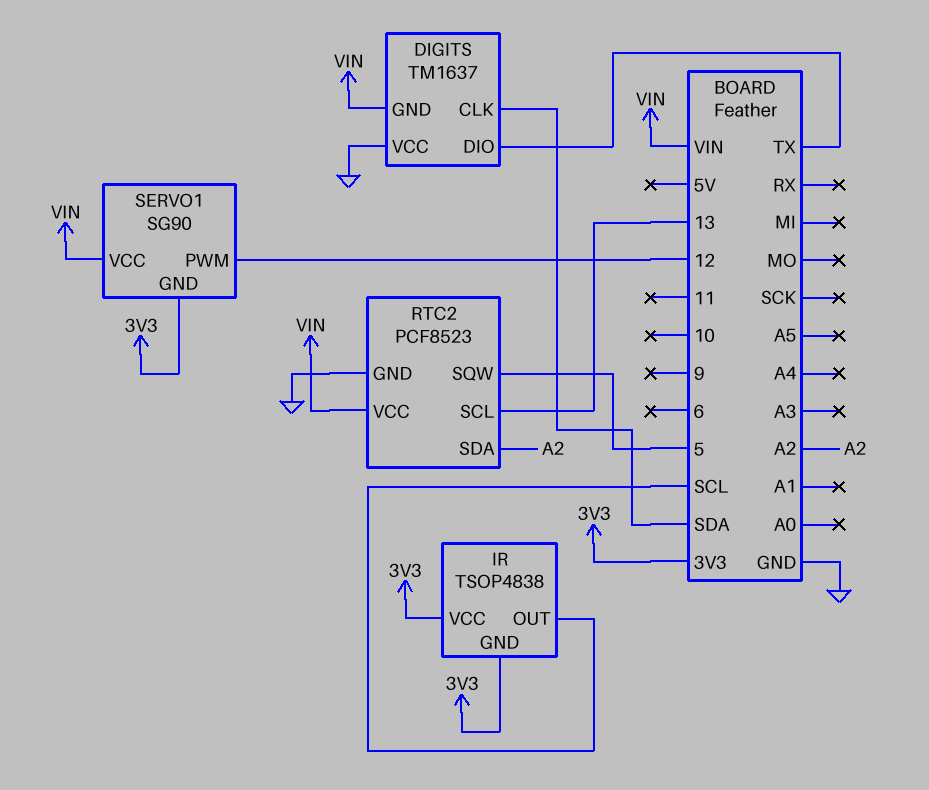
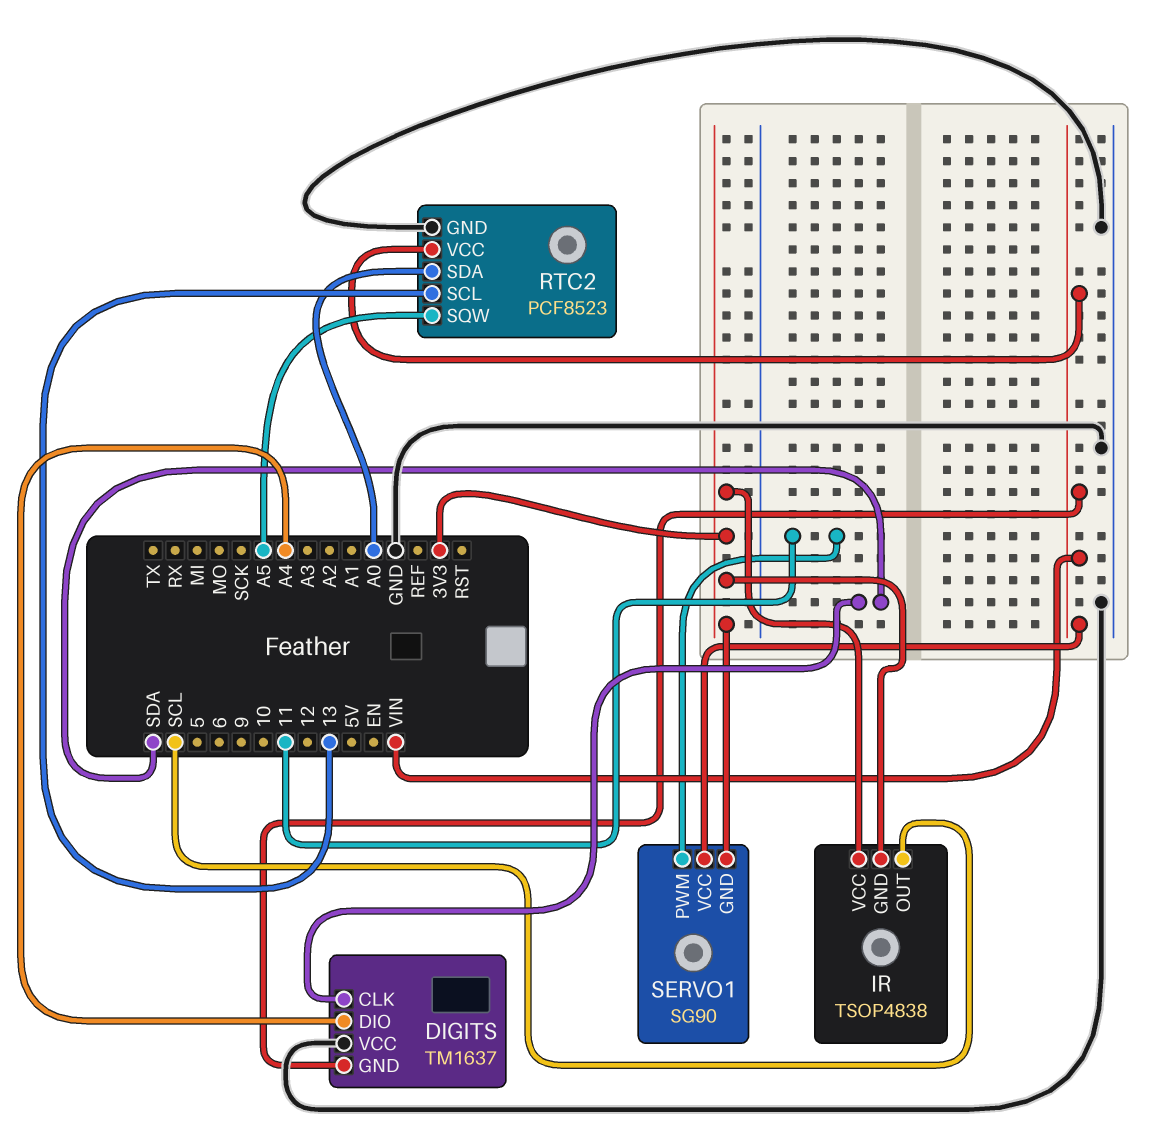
DIGITS pin DIO: TX -> A4
RTC2 pin SDA: A2 -> A0
RTC2 pin SQW: 5 -> A5
SERVO1 pin PWM: 12 -> 11

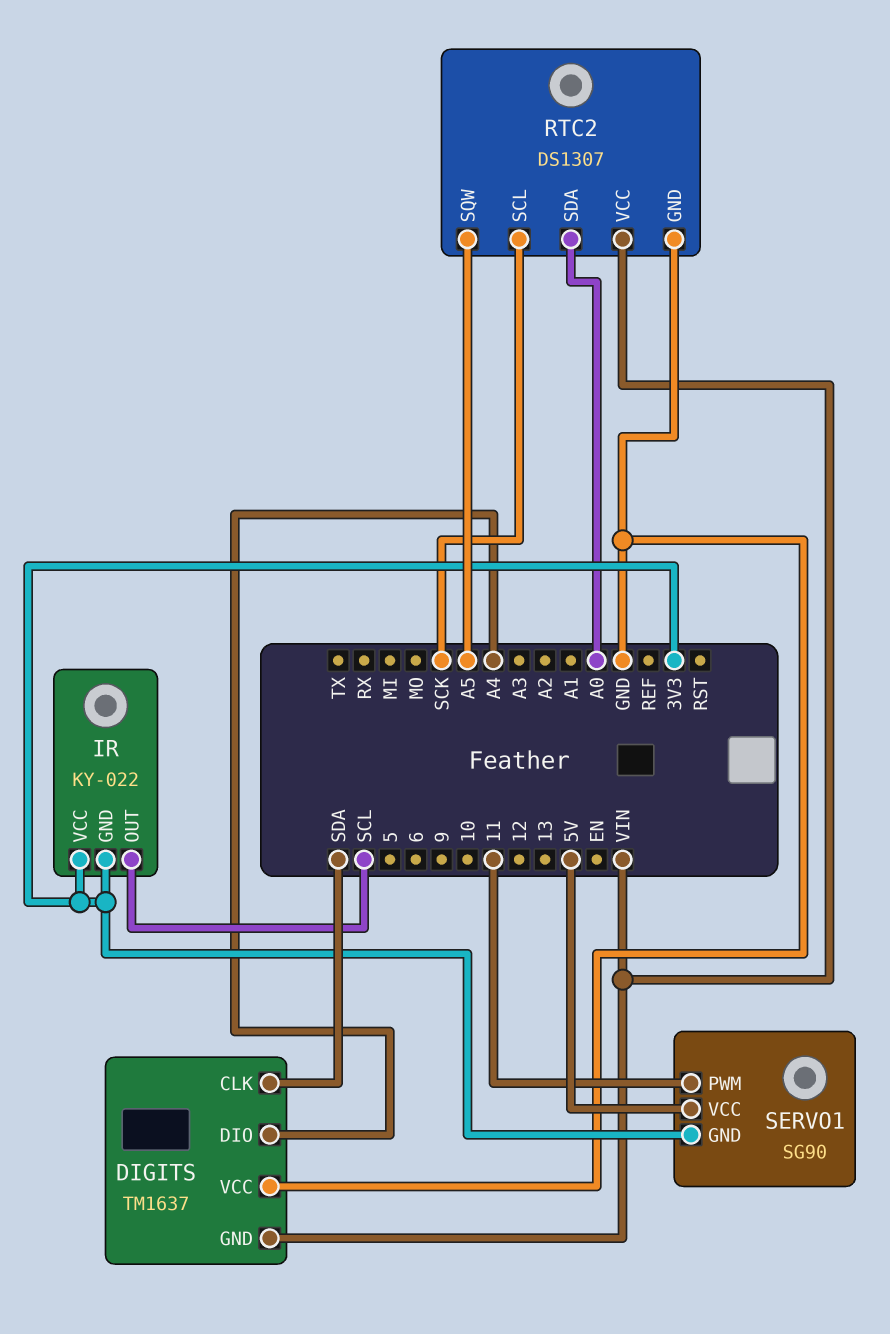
IR: TSOP4838 -> KY-022
RTC2: PCF8523 -> DS1307
RTC2 pin SCL: 13 -> SCK
SERVO1 pin VCC: VIN -> 5V

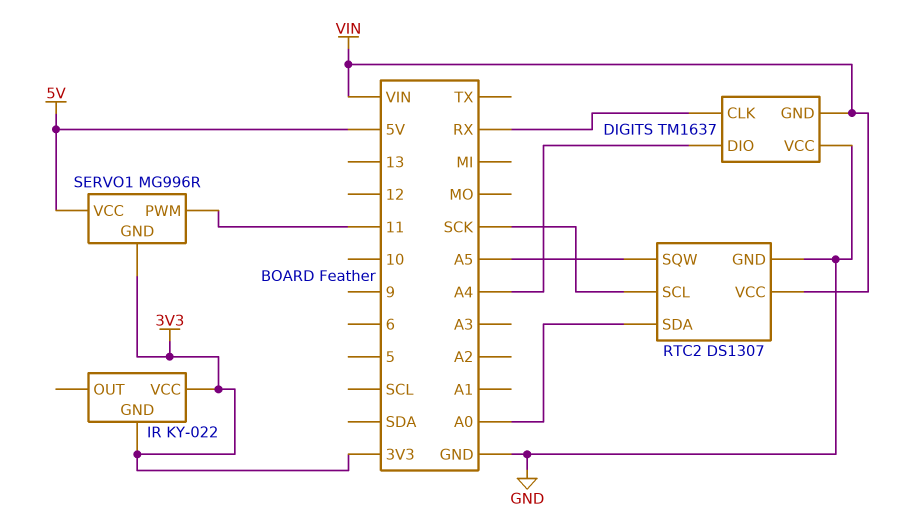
DIGITS pin CLK: SDA -> RX
IR pin OUT: SCL -> none
SERVO1: SG90 -> MG996R

